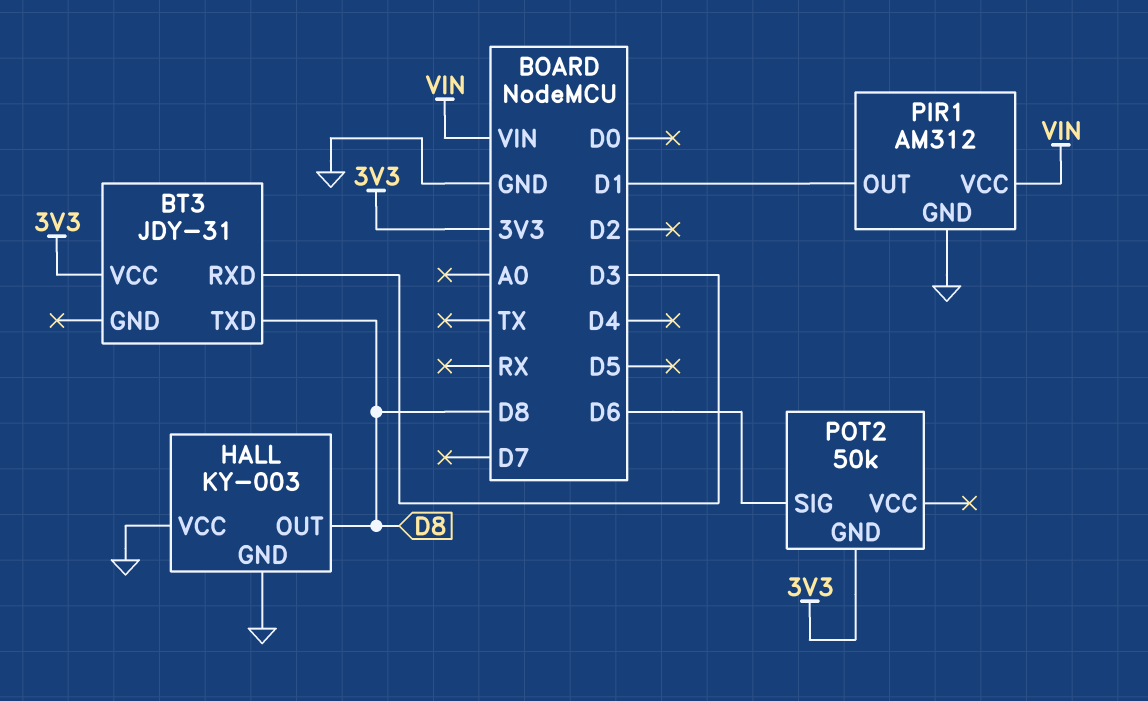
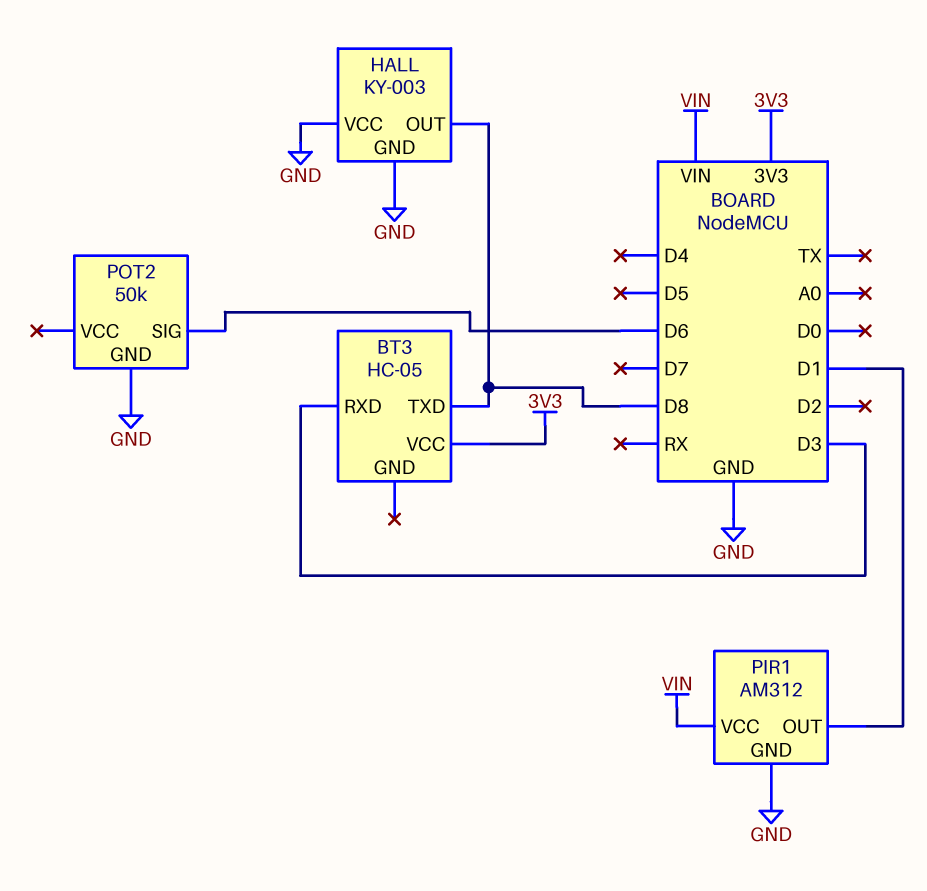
BT3: JDY-31 -> HC-05
POT2 pin GND: 3V3 -> GND

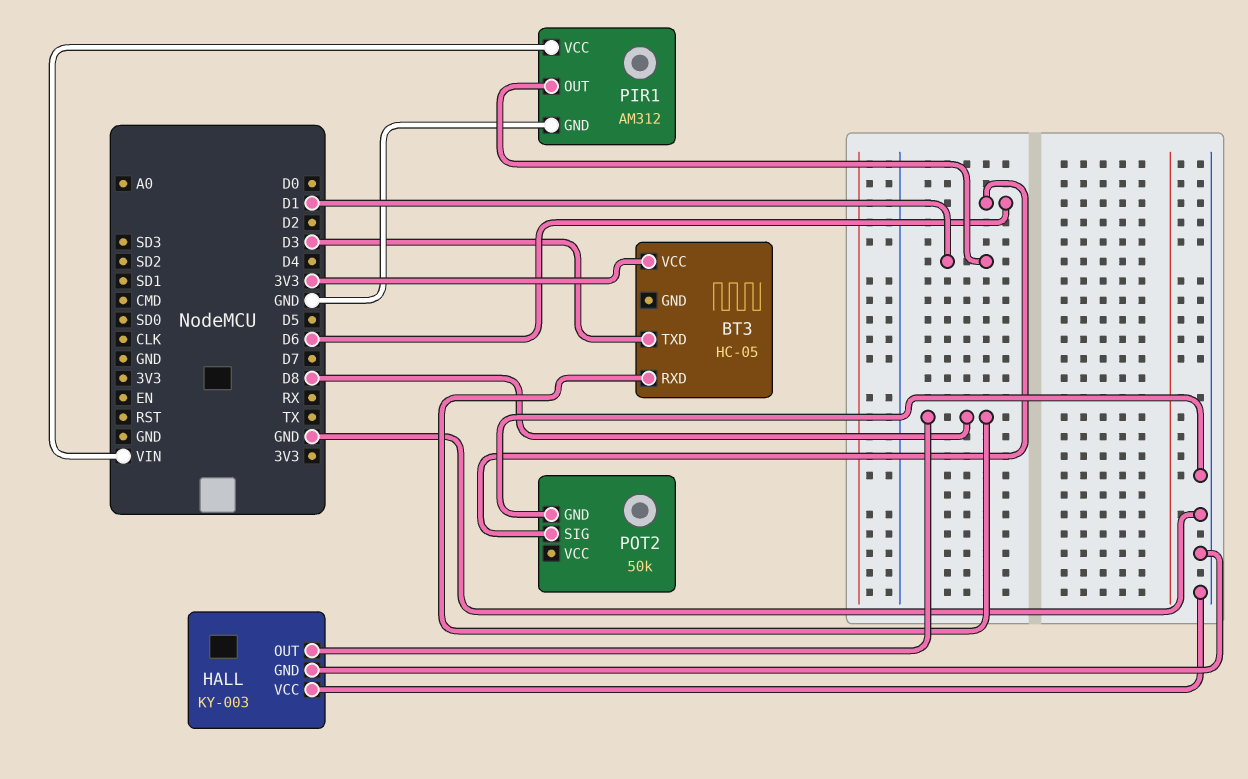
BT3 pin RXD: D3 -> D8
BT3 pin TXD: D8 -> D3

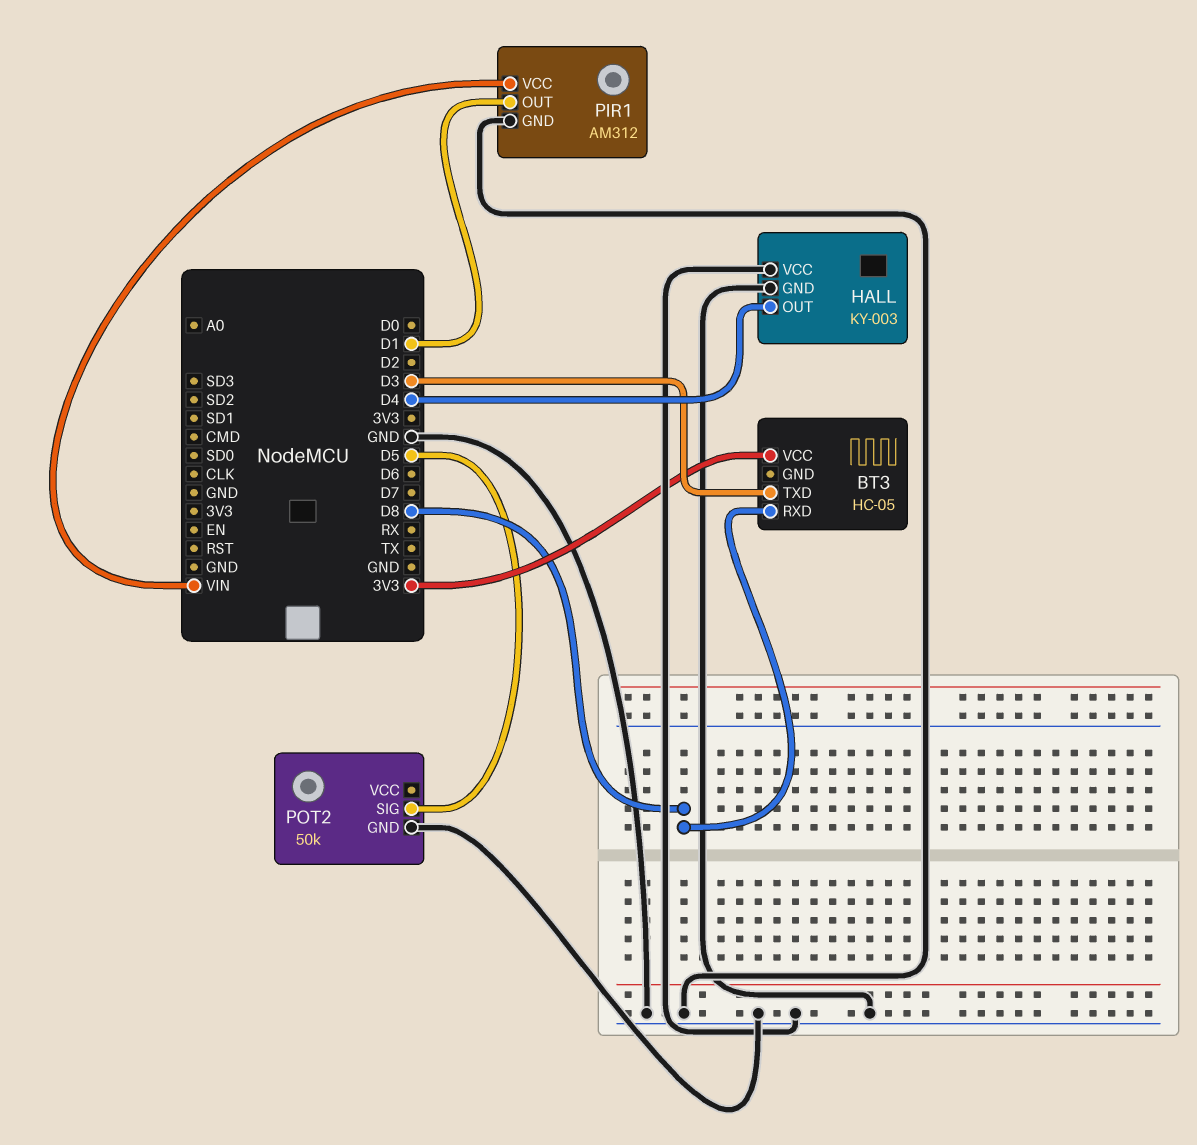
HALL pin OUT: D8 -> D4
POT2 pin SIG: D6 -> D5

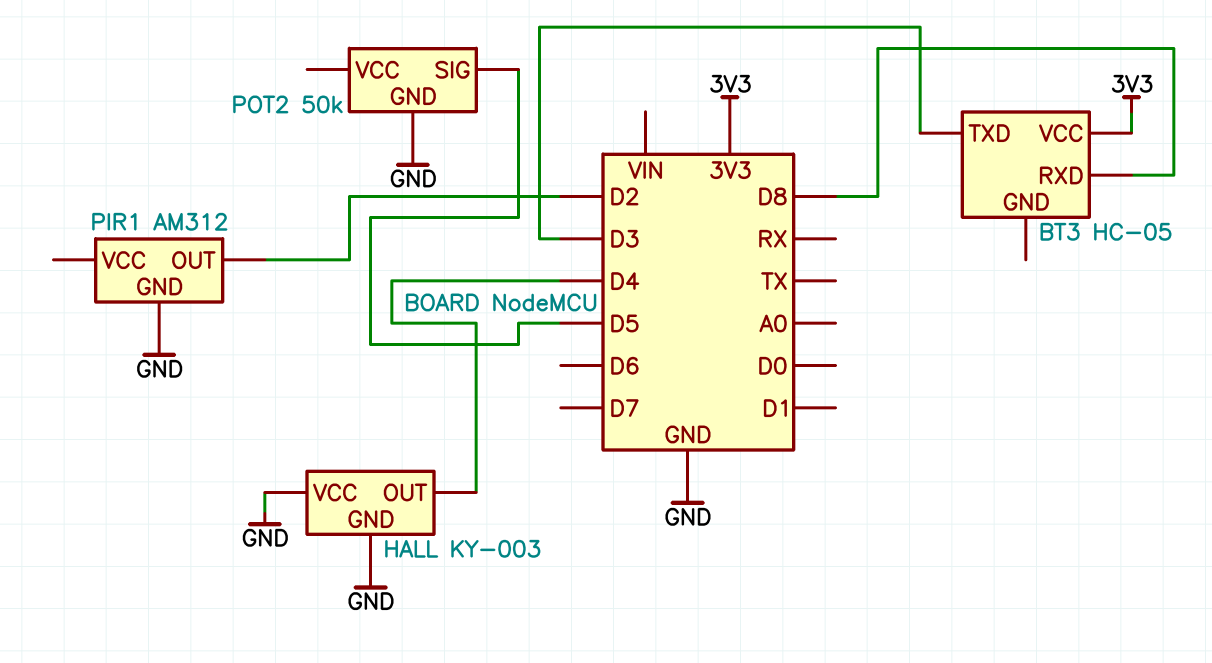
PIR1 pin OUT: D1 -> D2
PIR1 pin VCC: VIN -> none

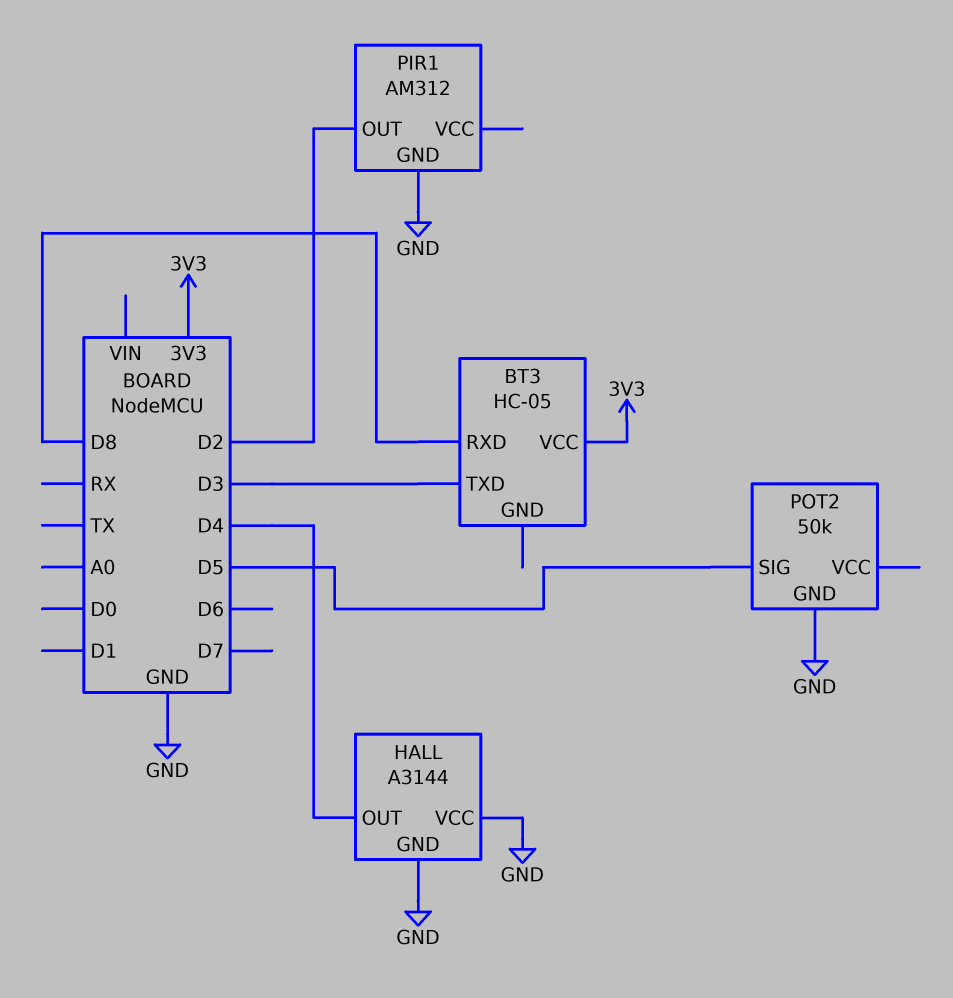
HALL: KY-003 -> A3144

